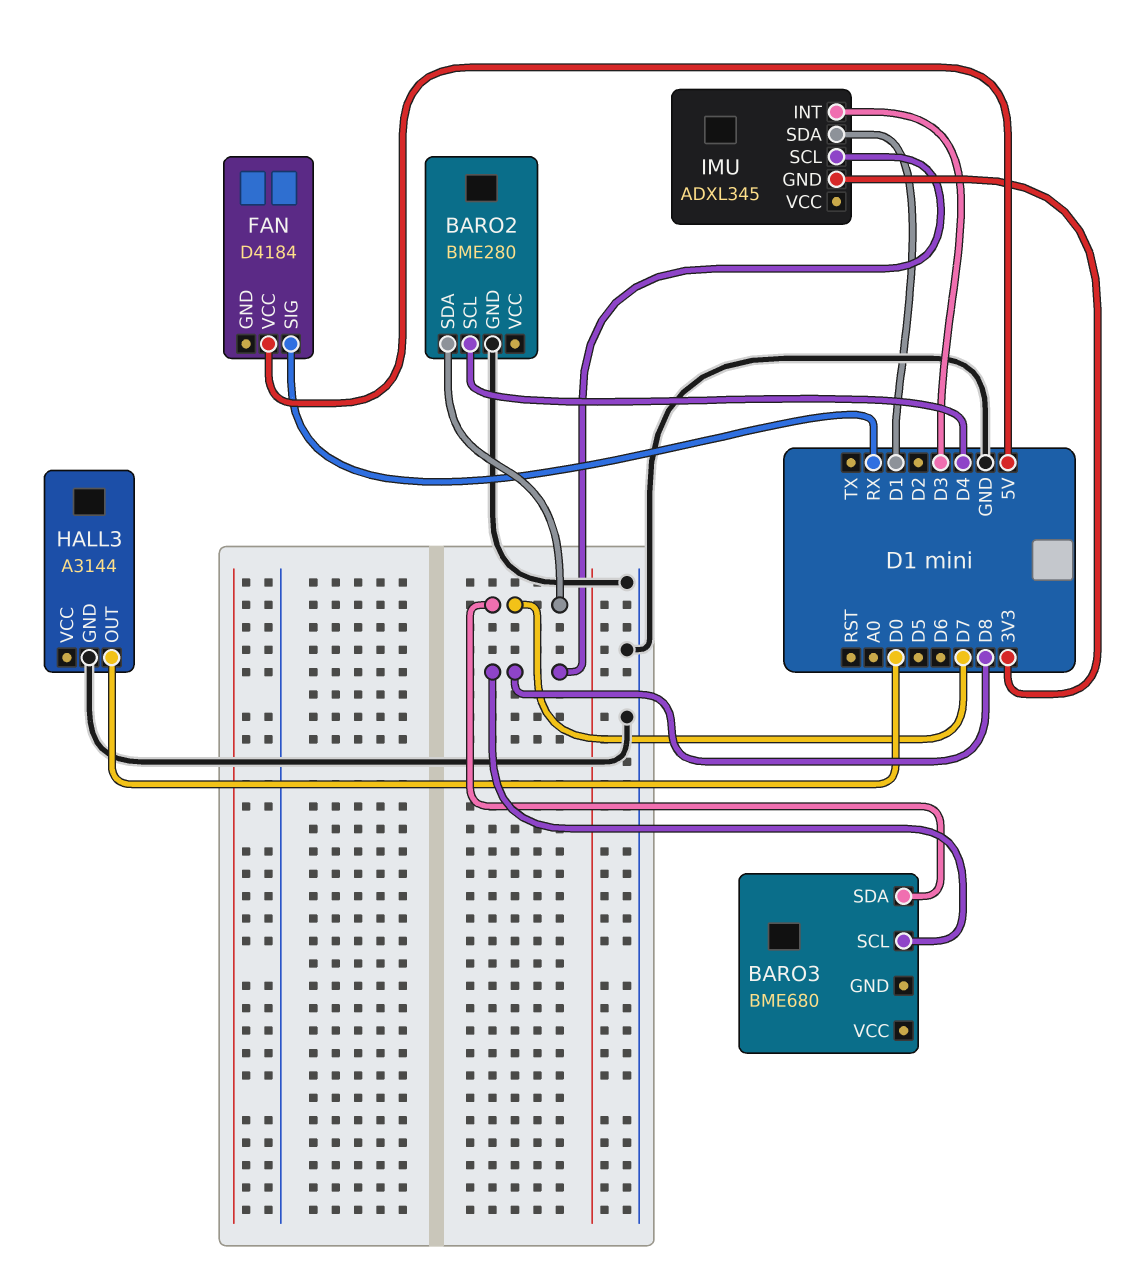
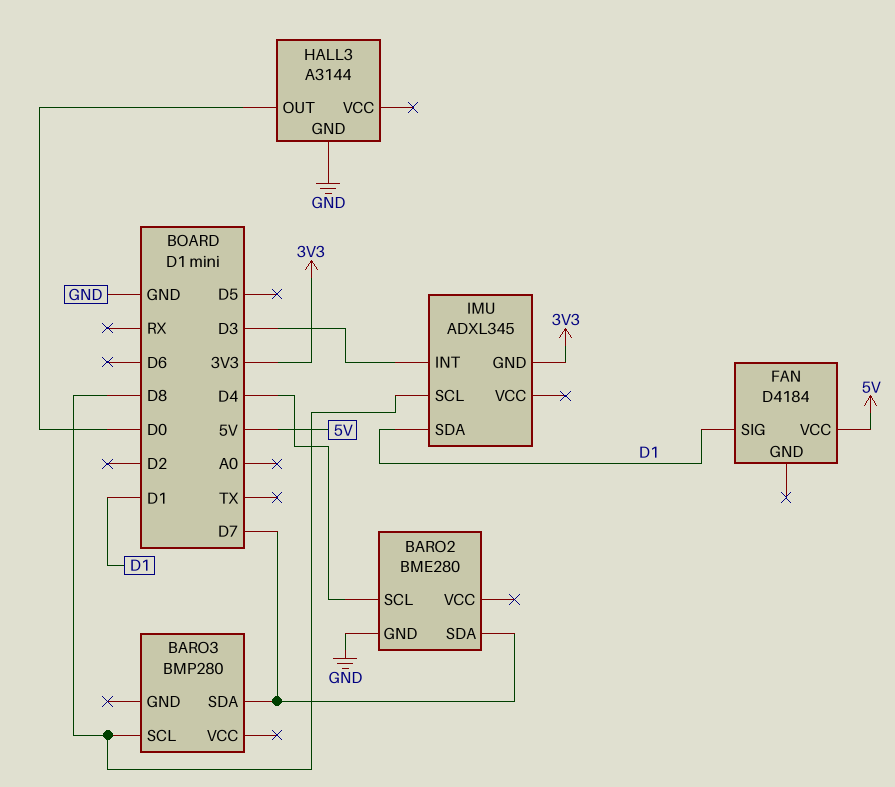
BARO3: BME680 -> BMP280
FAN pin SIG: RX -> D1

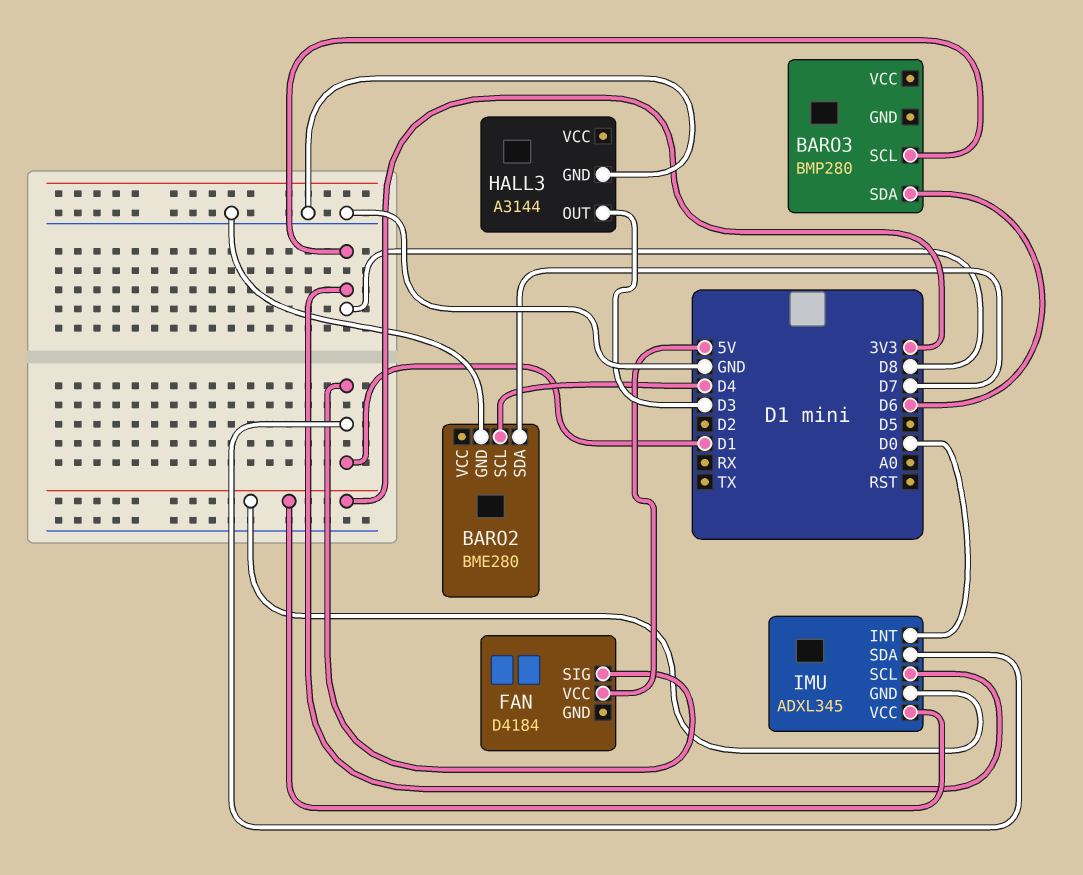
BARO3 pin SDA: D7 -> D6
HALL3 pin OUT: D0 -> D3
IMU pin INT: D3 -> D0
IMU pin VCC: none -> 3V3

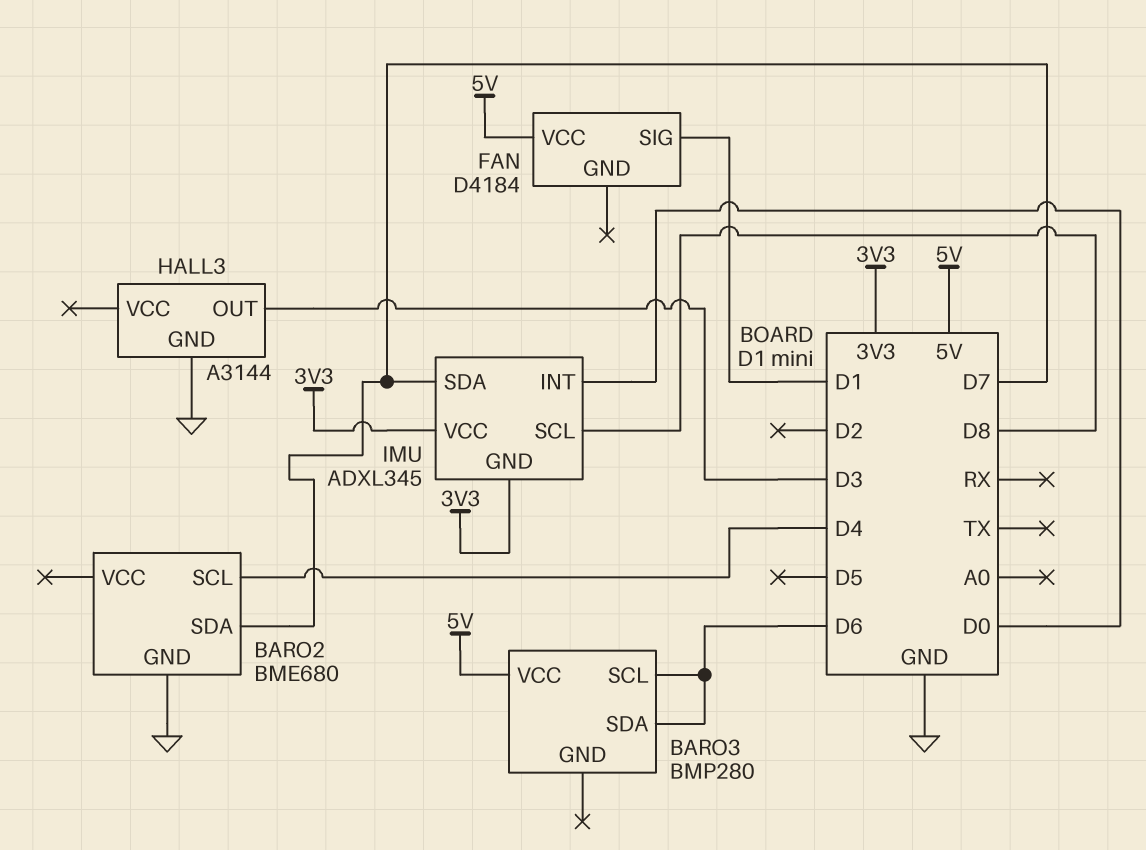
BARO2: BME280 -> BME680
BARO3 pin SCL: D8 -> D6
BARO3 pin VCC: none -> 5V
IMU pin SDA: D1 -> D7

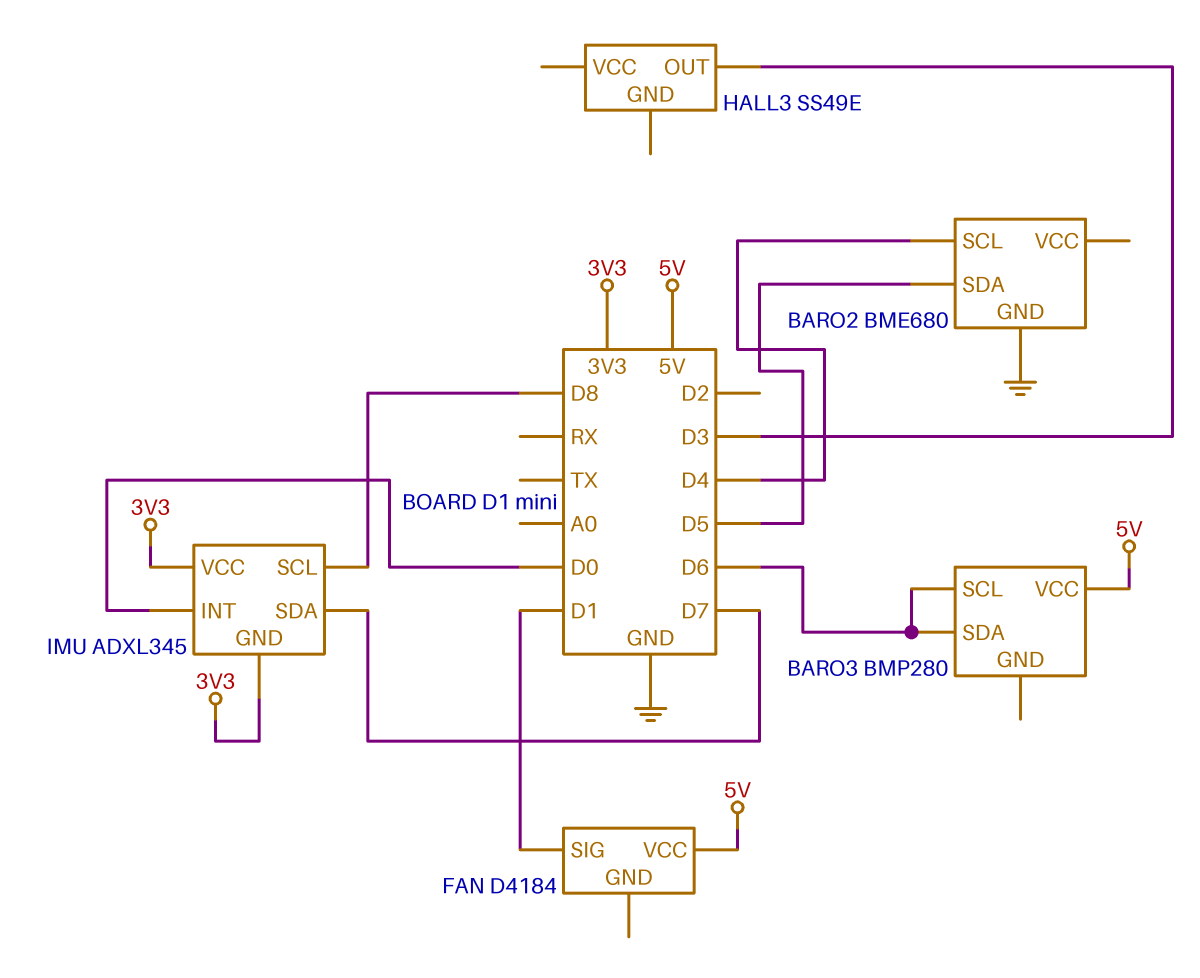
BARO2 pin SDA: D7 -> D5
HALL3: A3144 -> SS49E
HALL3 pin GND: GND -> none

